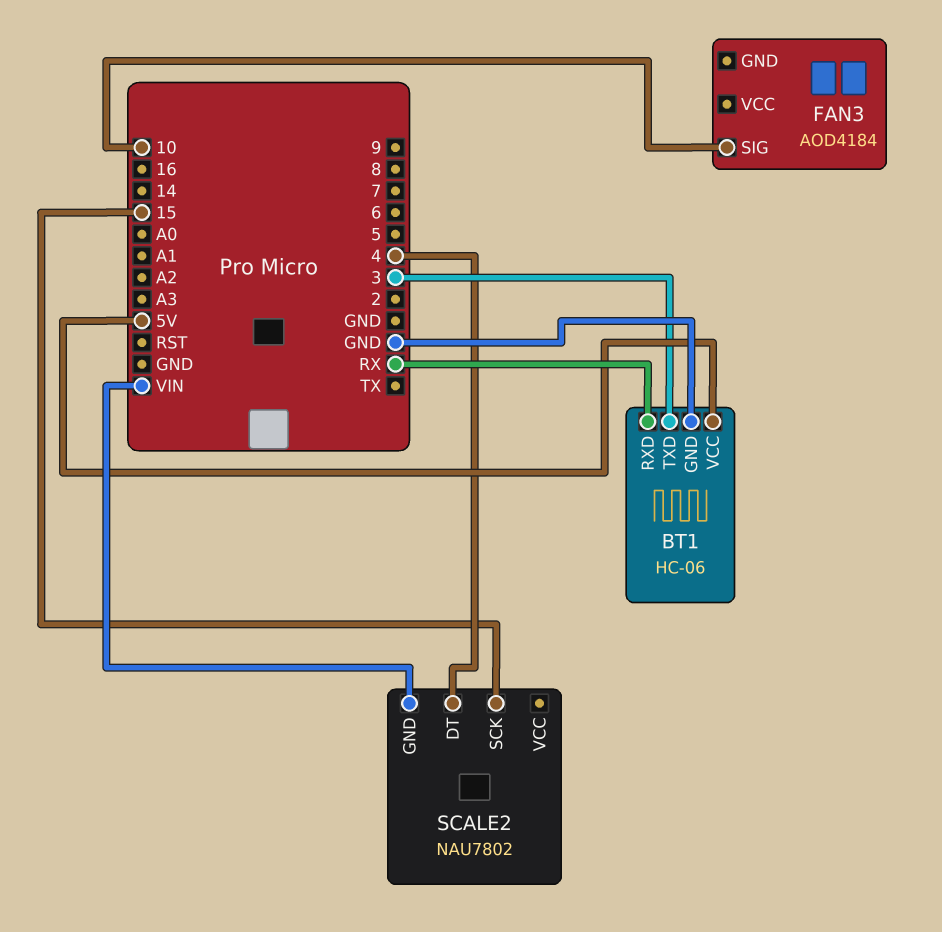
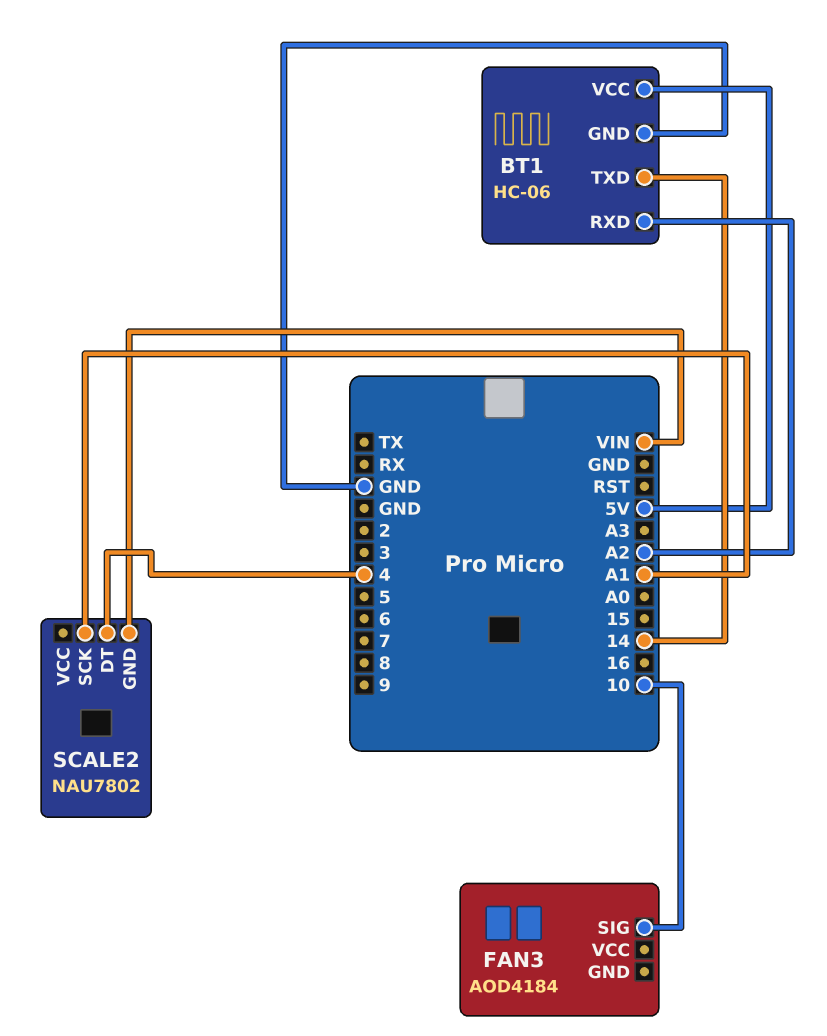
BT1 pin RXD: RX -> A2
BT1 pin TXD: 3 -> 14
SCALE2 pin SCK: 15 -> A1

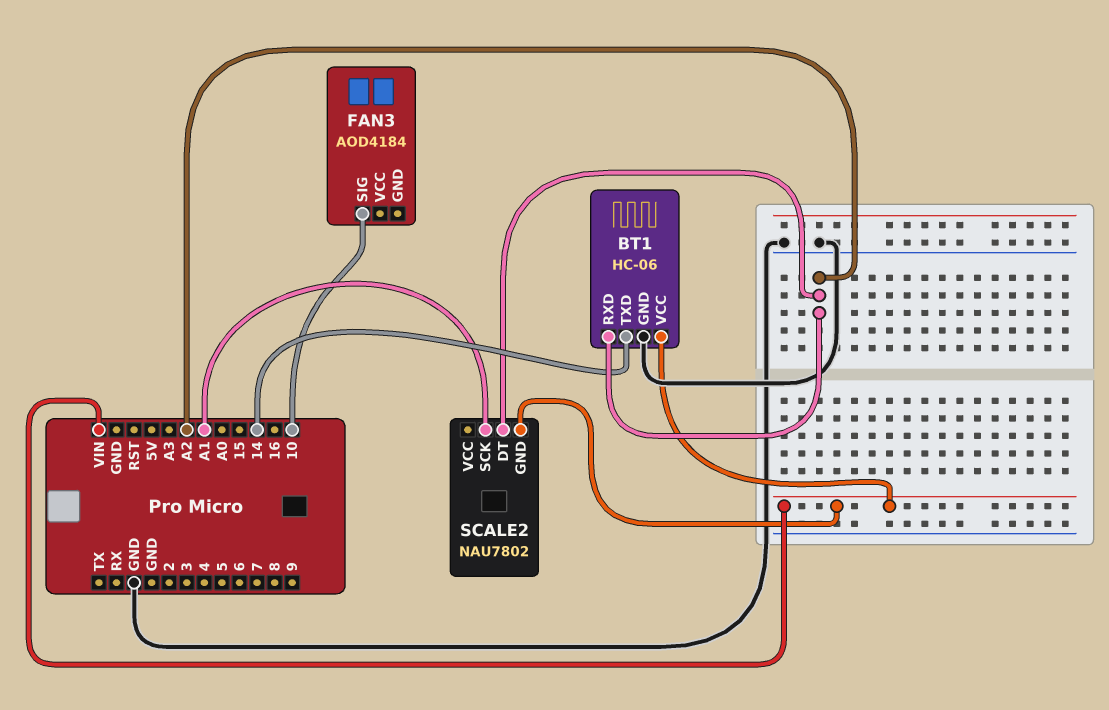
BT1 pin VCC: 5V -> VIN
SCALE2 pin DT: 4 -> A2

